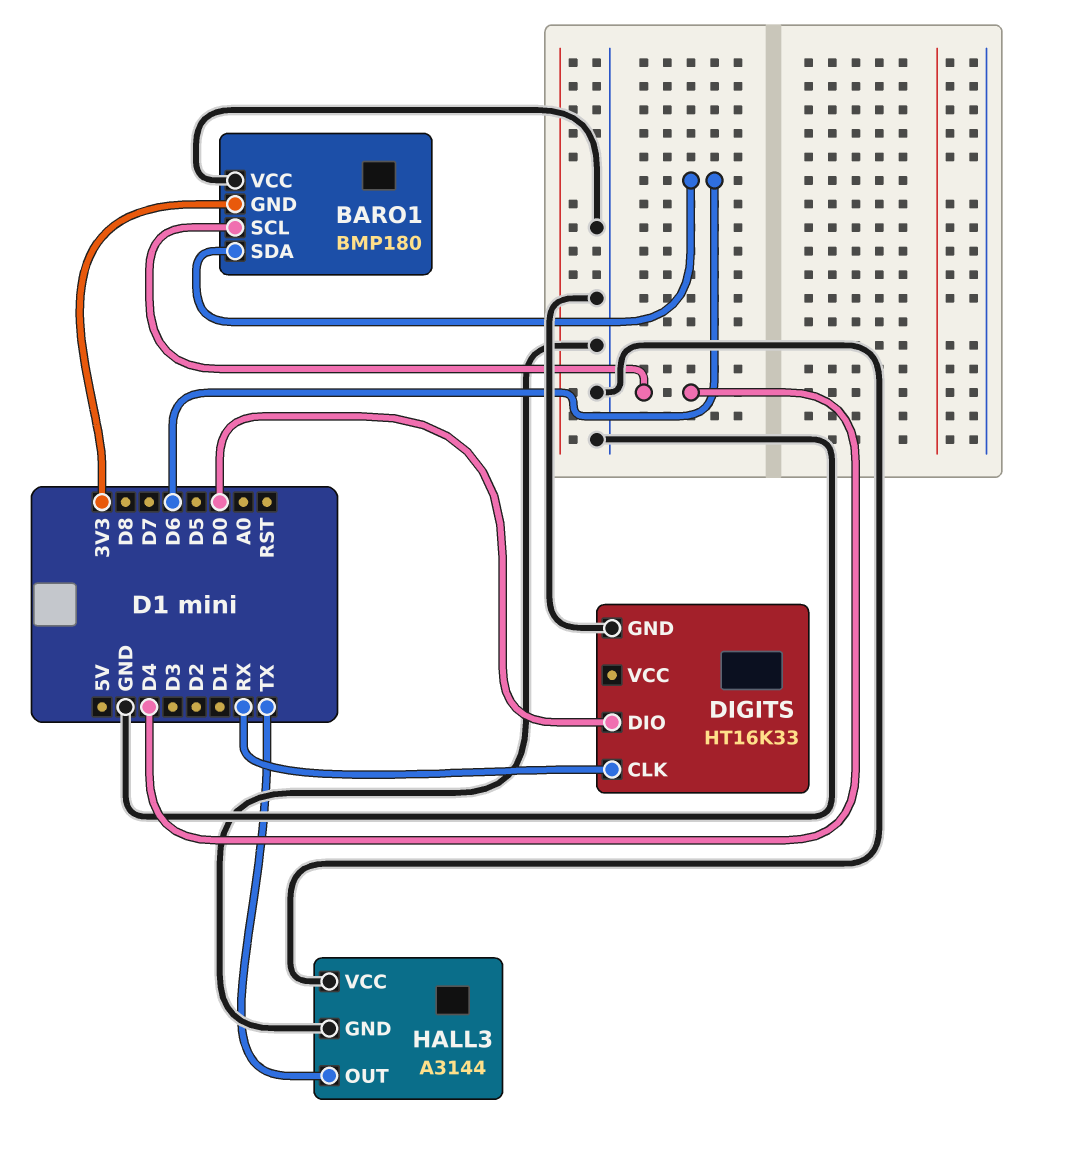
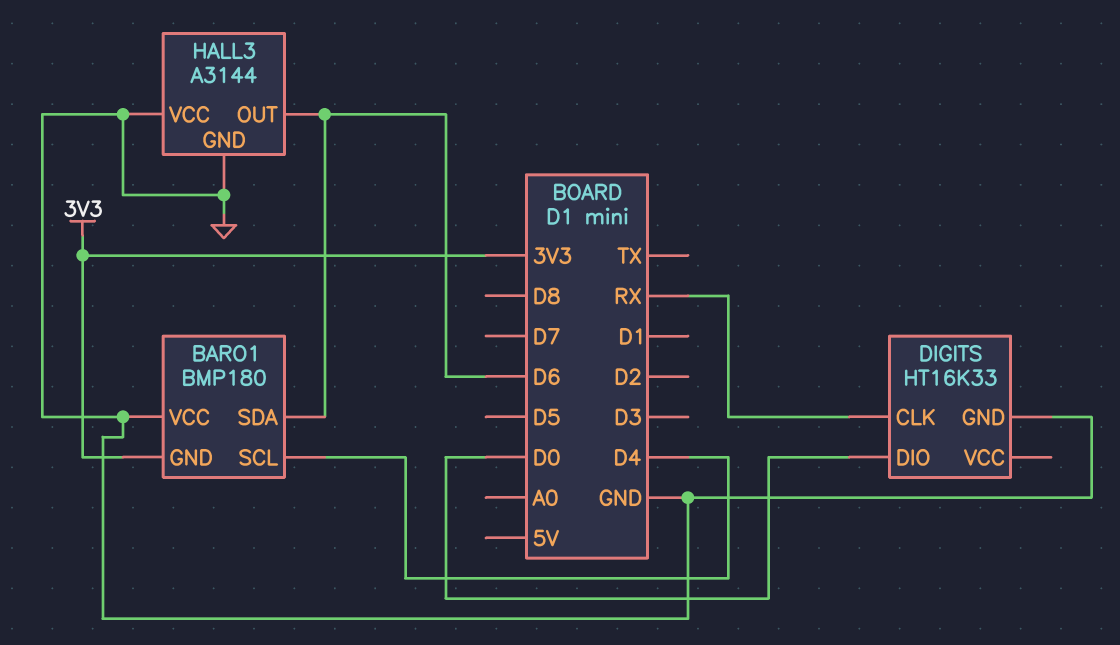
HALL3 pin OUT: TX -> D6

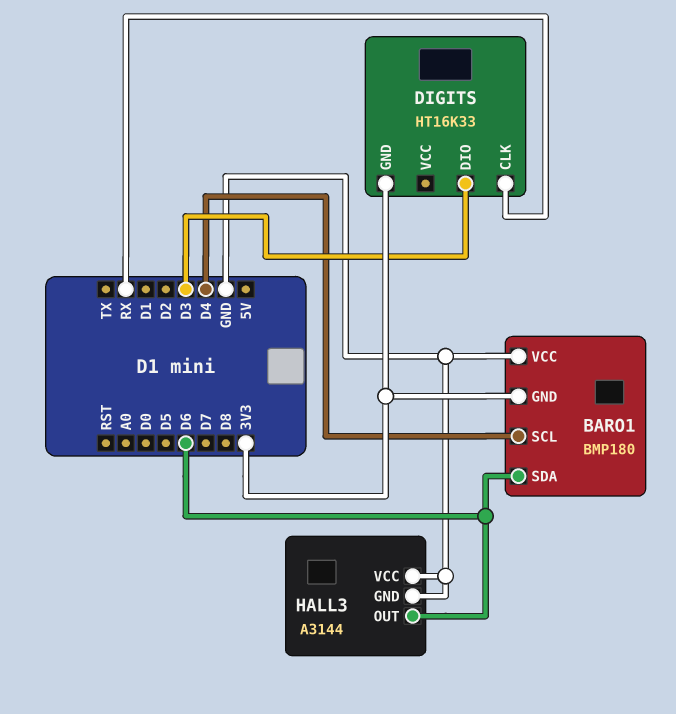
DIGITS pin DIO: D0 -> D3
DIGITS pin GND: GND -> 3V3

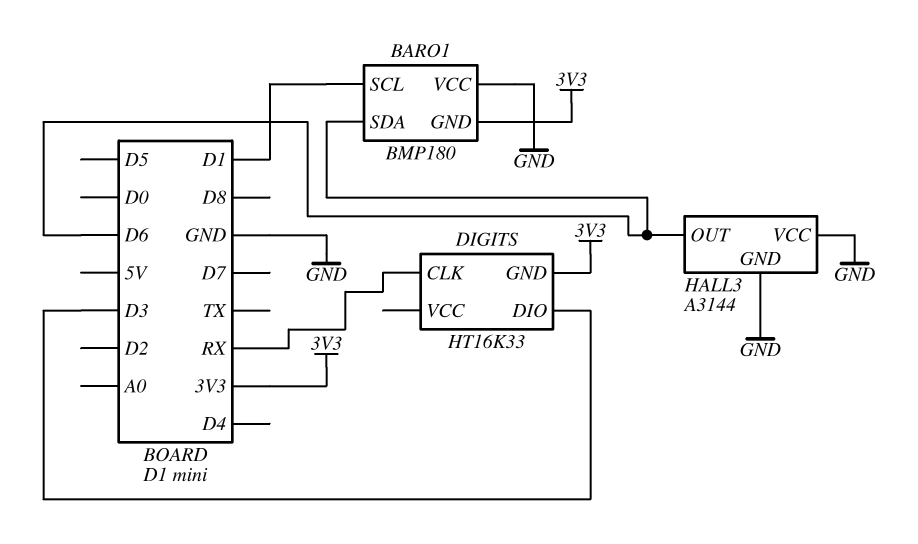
BARO1 pin SCL: D4 -> D1

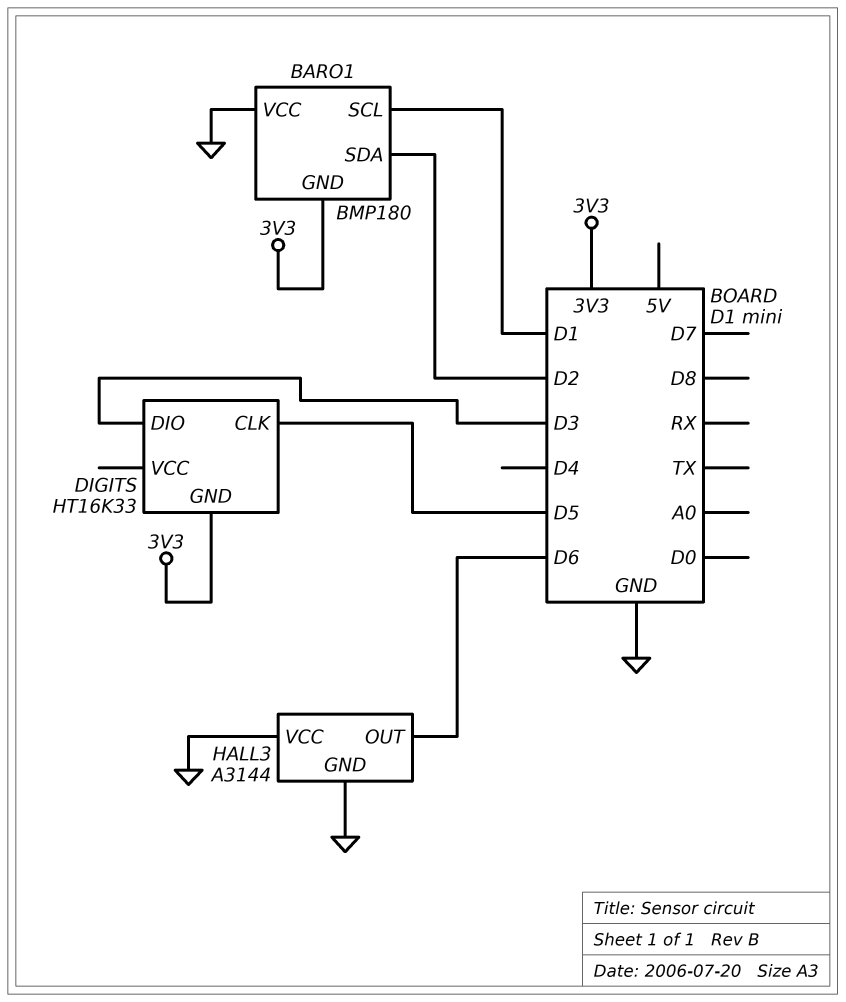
BARO1 pin SDA: D6 -> D2
DIGITS pin CLK: RX -> D5

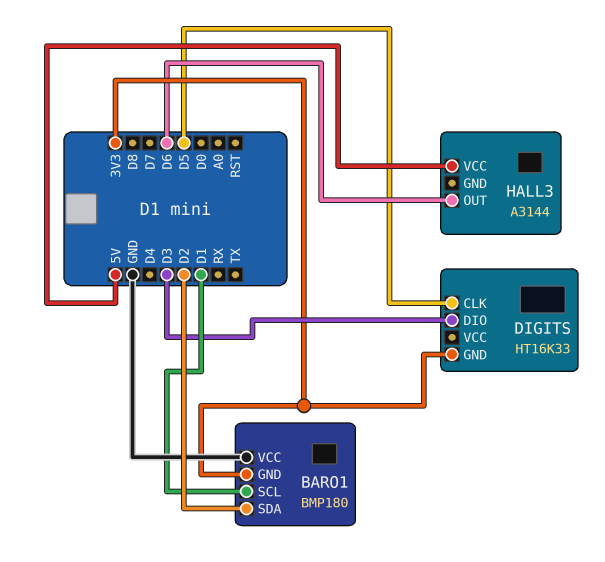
HALL3 pin GND: GND -> none
HALL3 pin VCC: GND -> 5V

